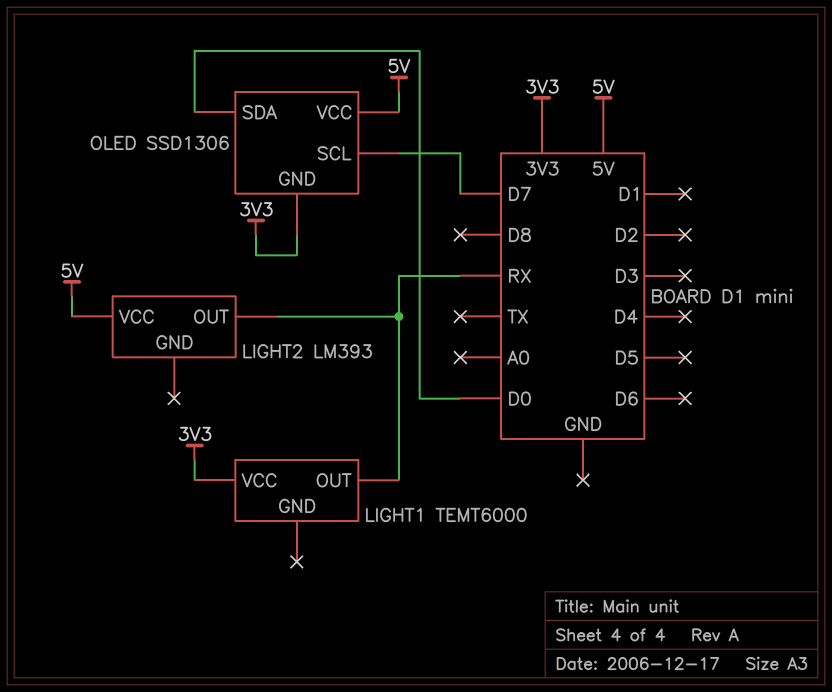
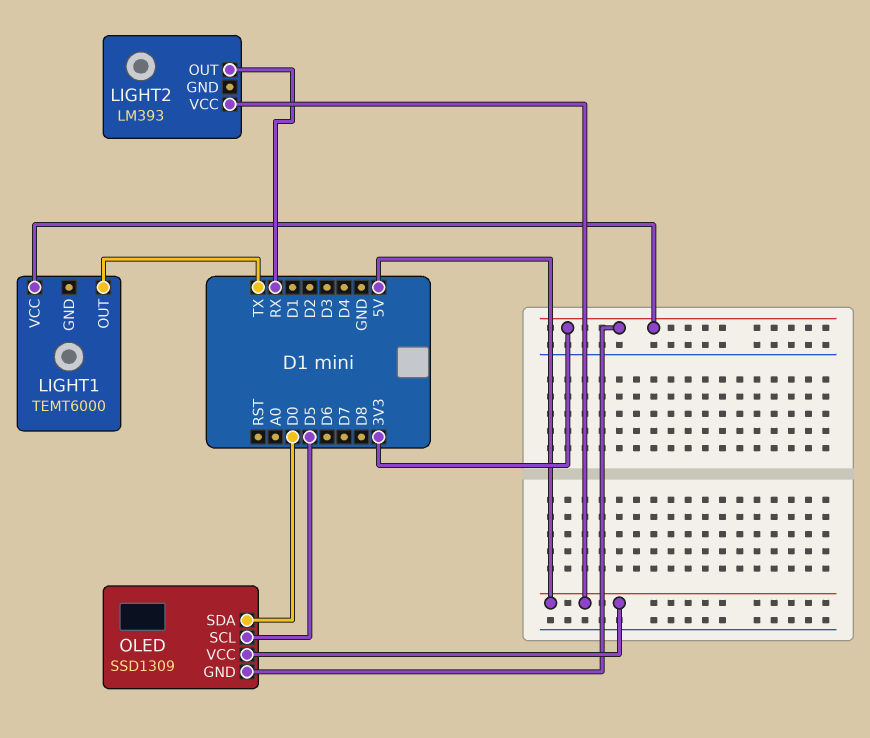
LIGHT1 pin OUT: RX -> TX
OLED: SSD1306 -> SSD1309
OLED pin SCL: D7 -> D5

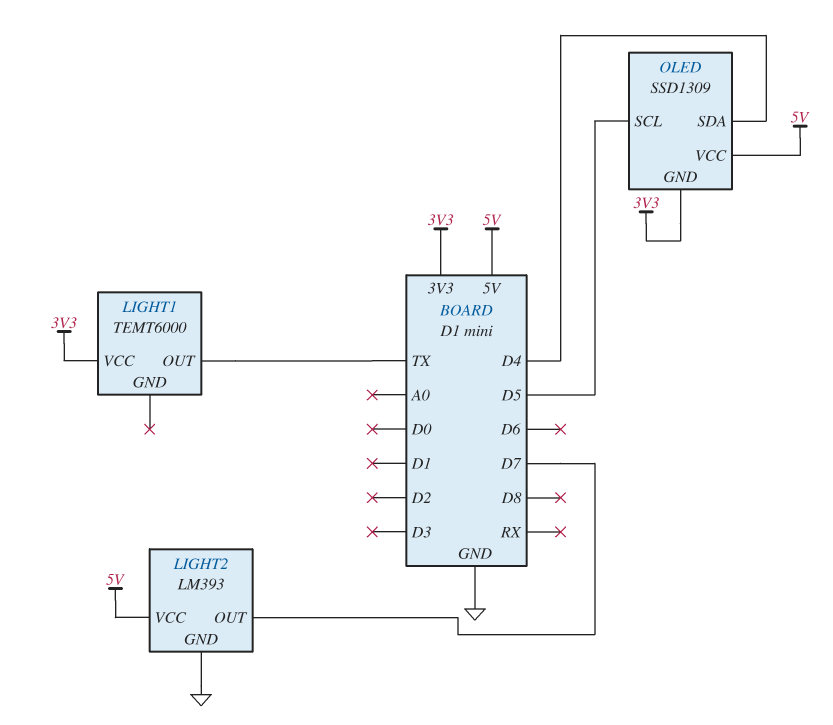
LIGHT2 pin GND: none -> GND
LIGHT2 pin OUT: RX -> D7
OLED pin SDA: D0 -> D4

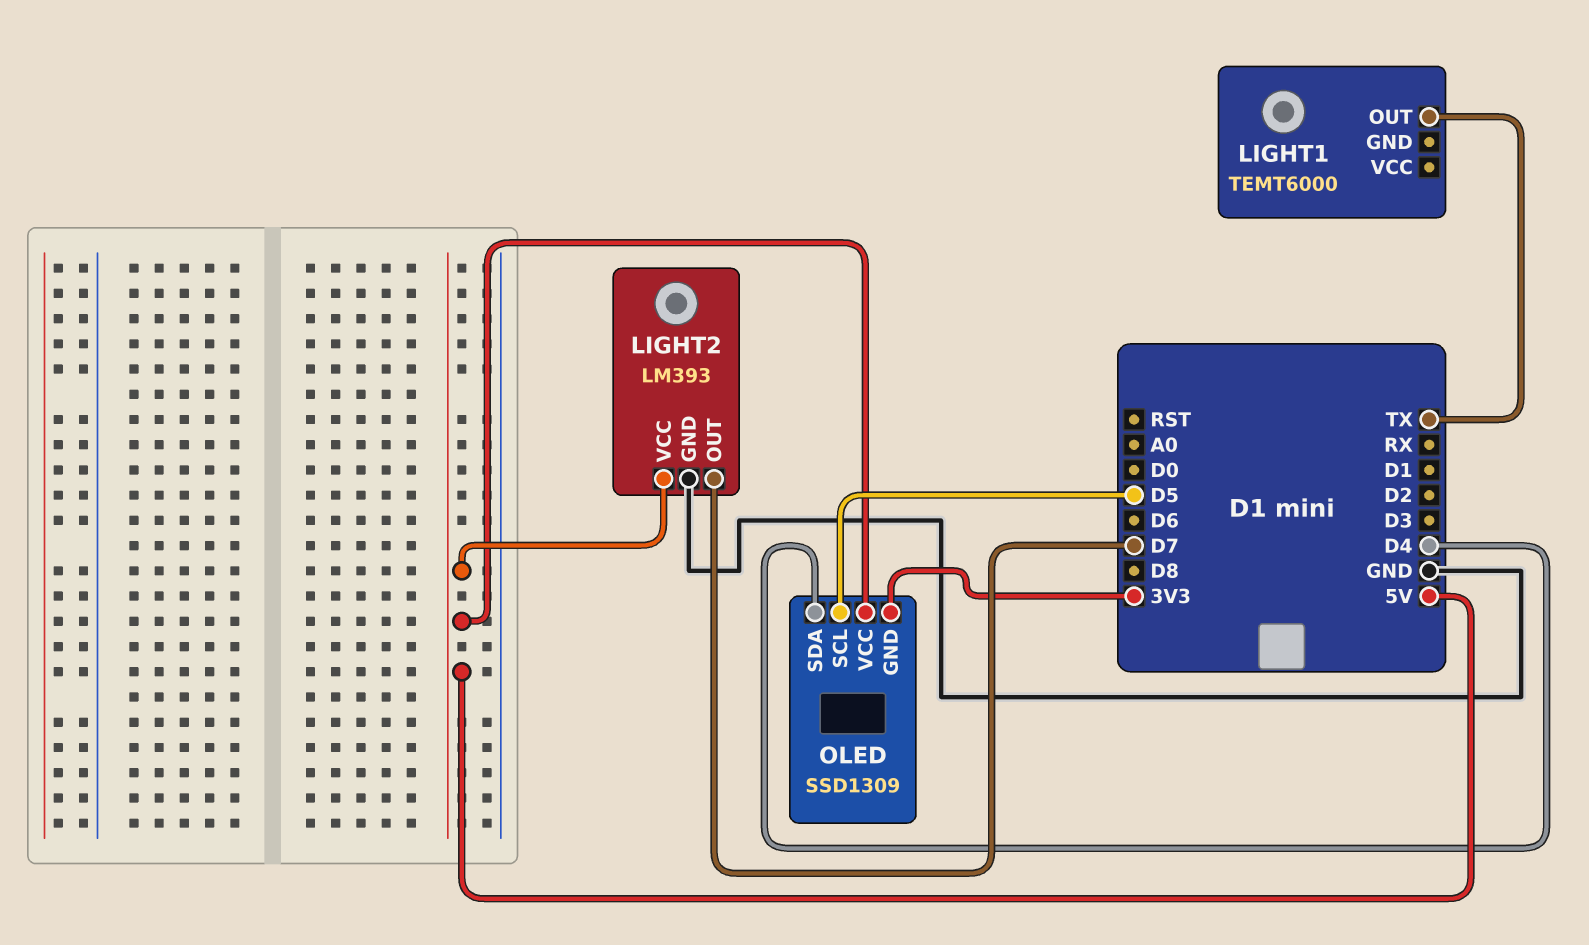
LIGHT1 pin VCC: 3V3 -> none

